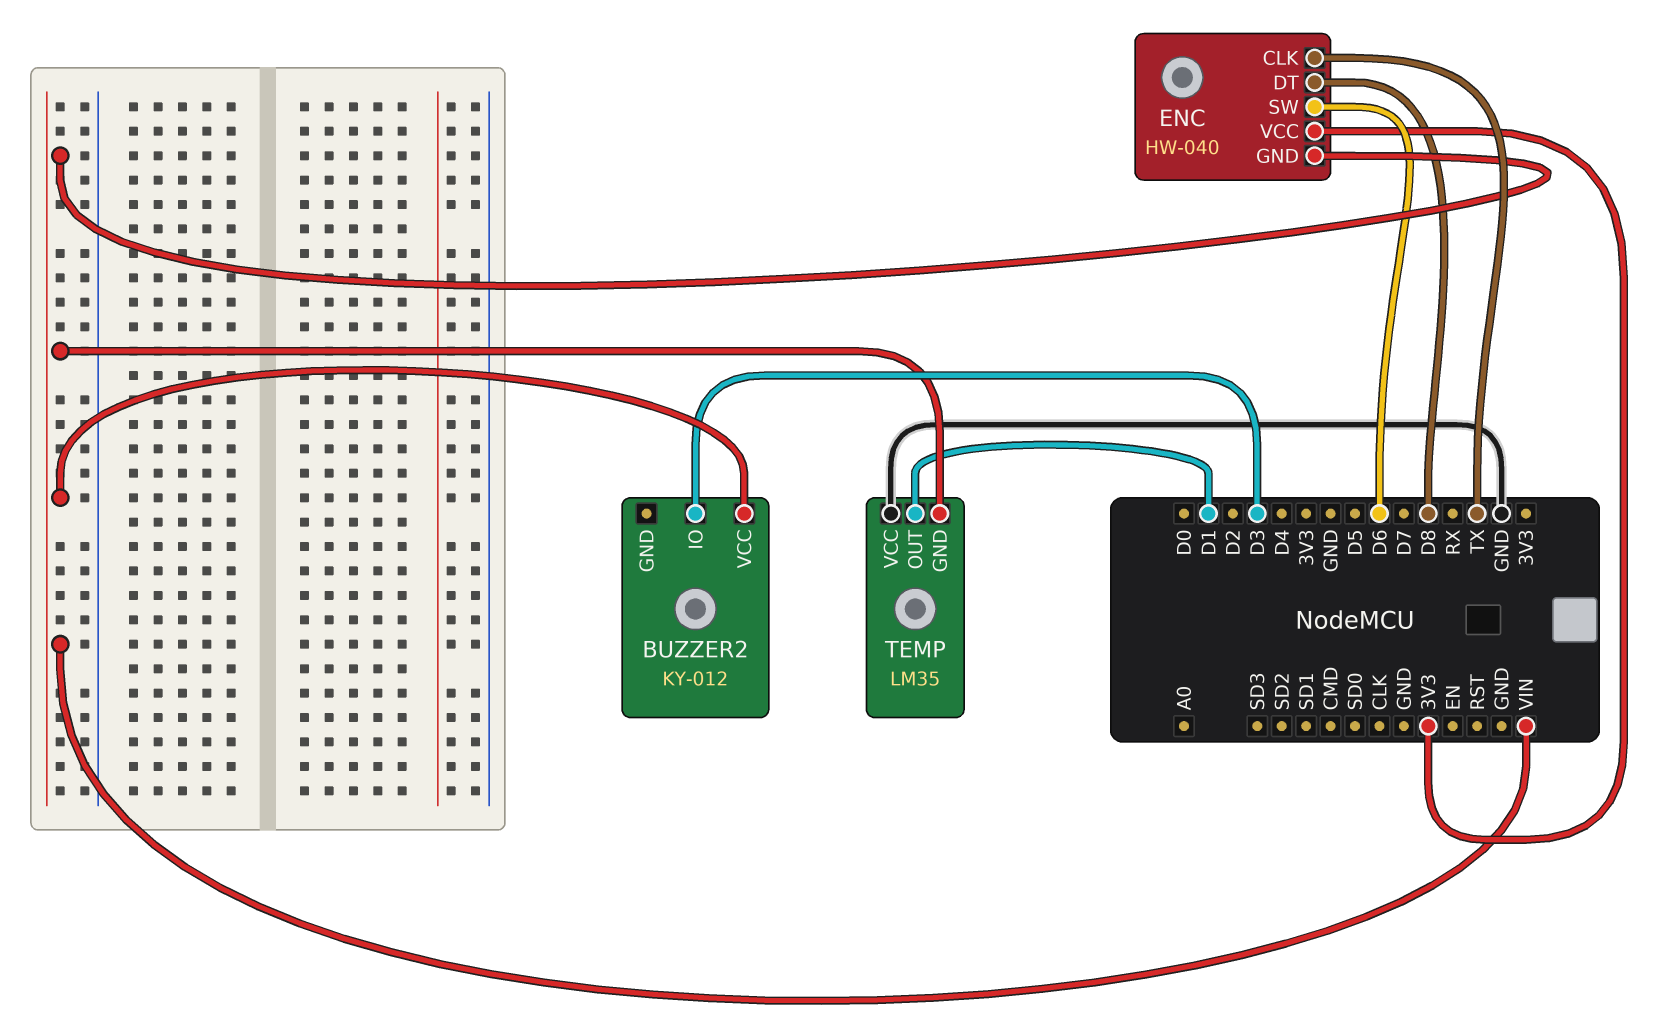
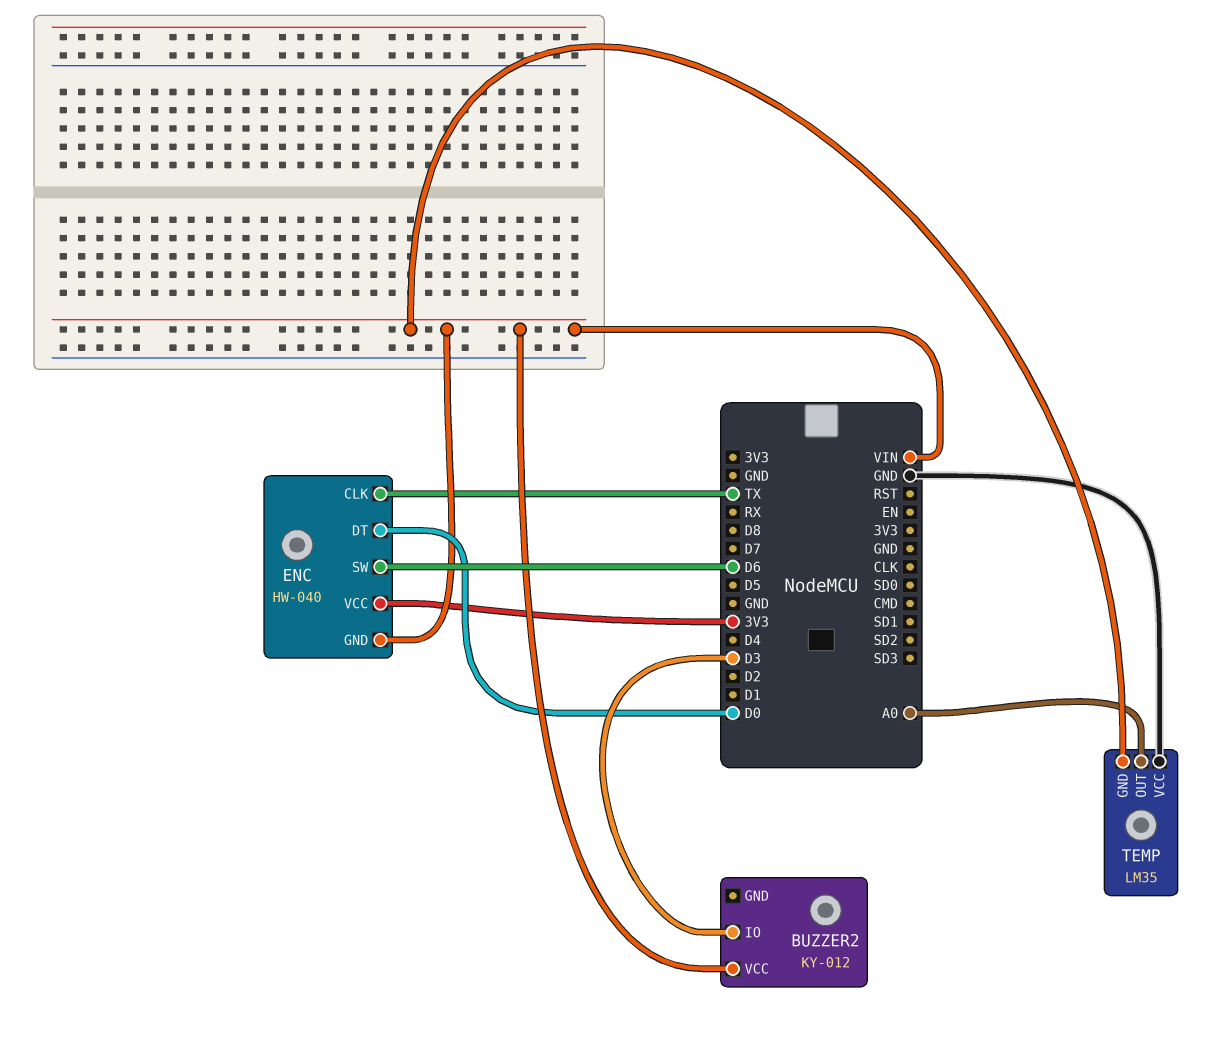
ENC pin DT: D8 -> D0
TEMP pin OUT: D1 -> A0

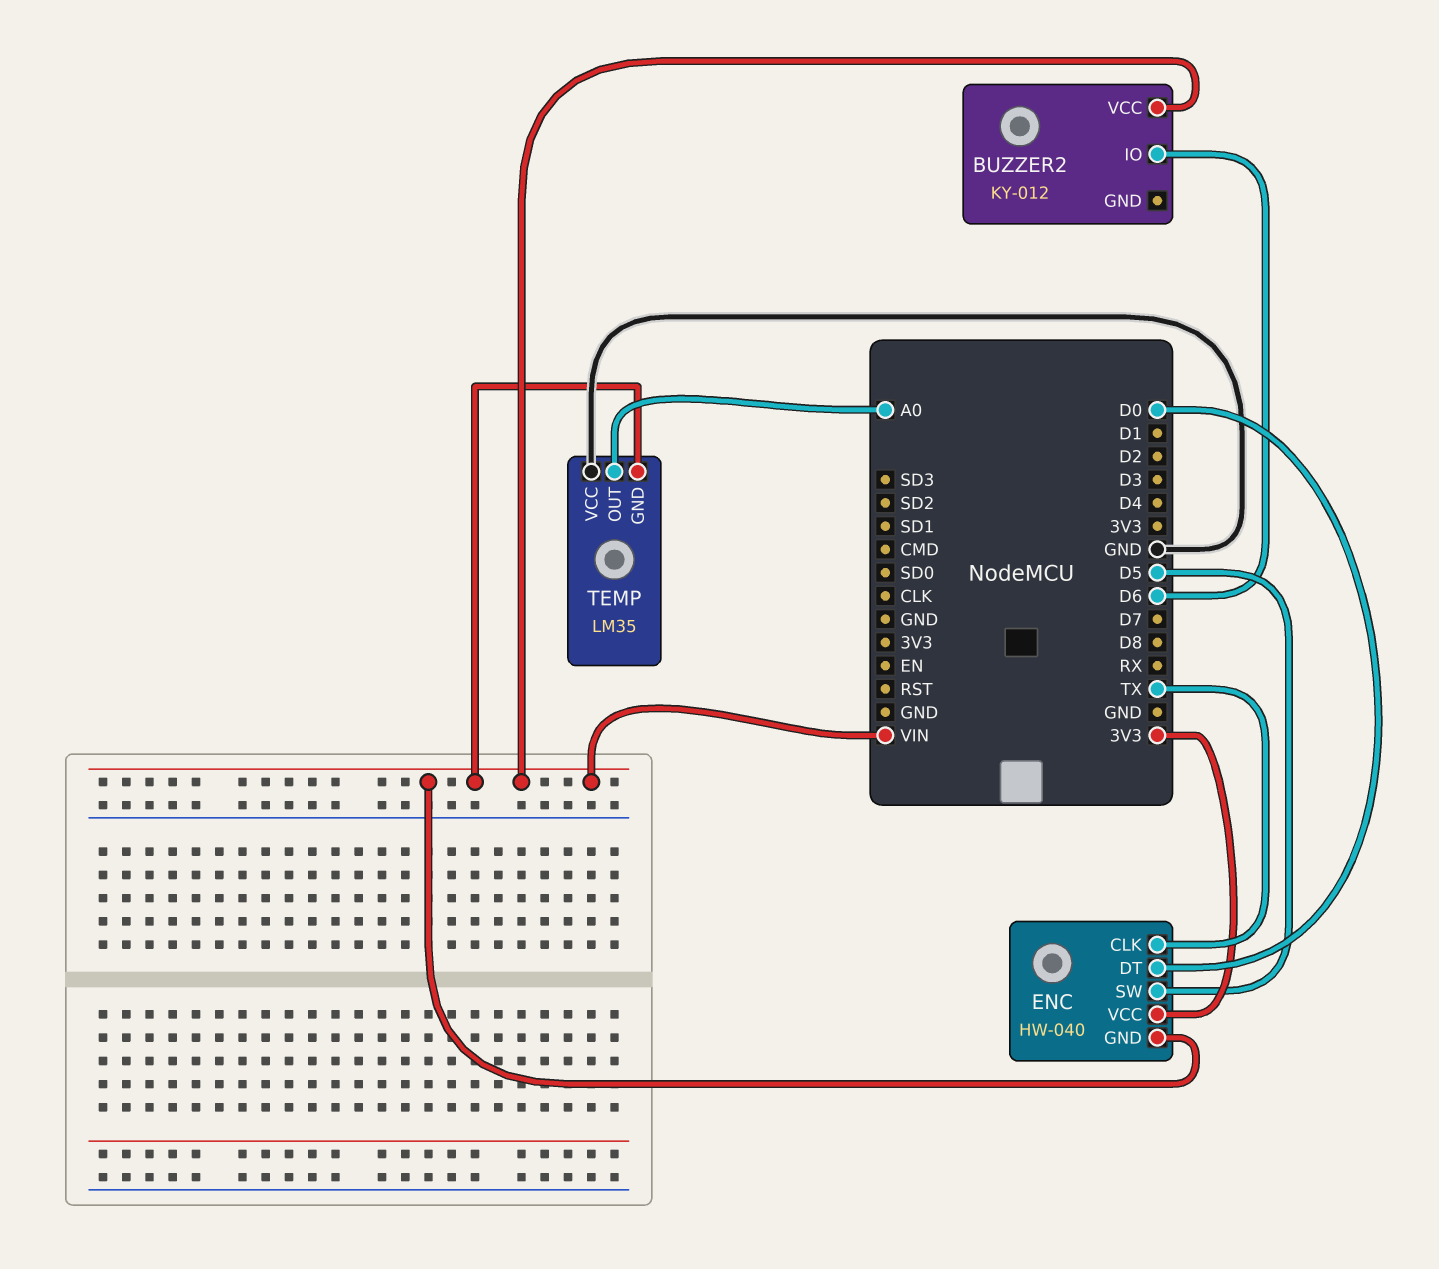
BUZZER2 pin IO: D3 -> D6
ENC pin SW: D6 -> D5

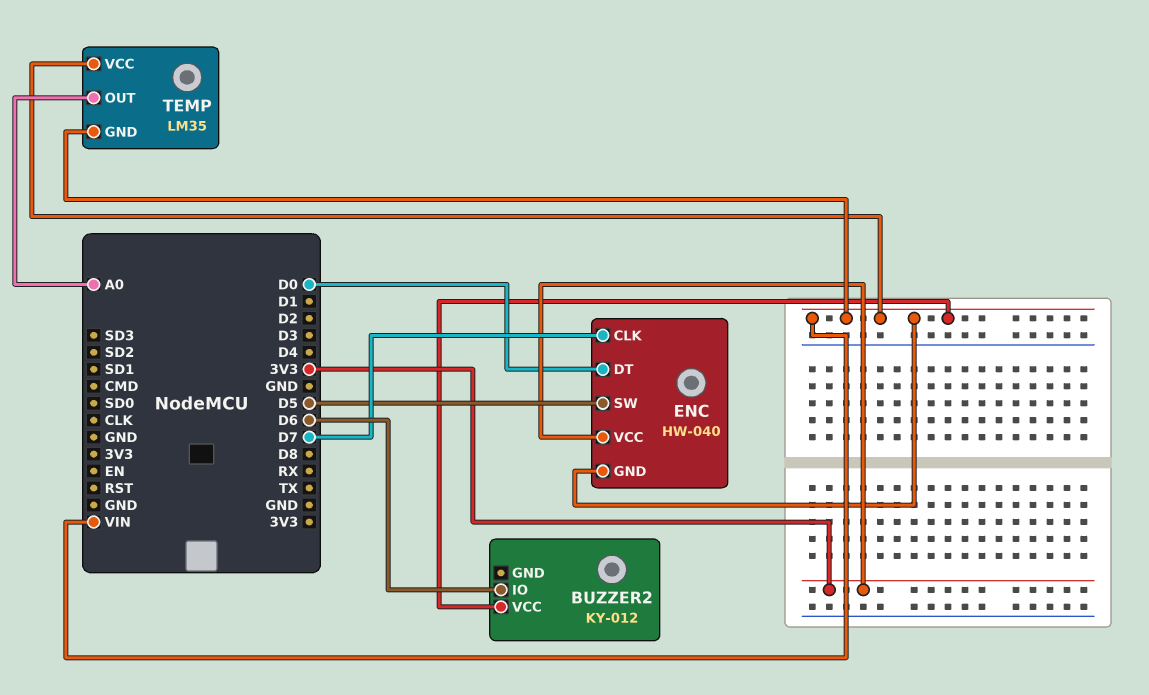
ENC pin CLK: TX -> D7
TEMP pin VCC: GND -> VIN

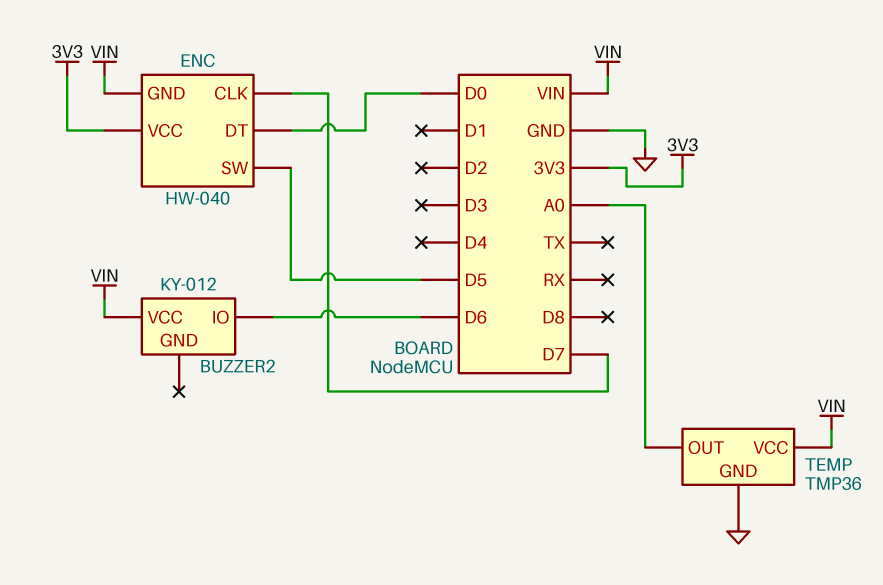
TEMP: LM35 -> TMP36
TEMP pin GND: VIN -> GND

